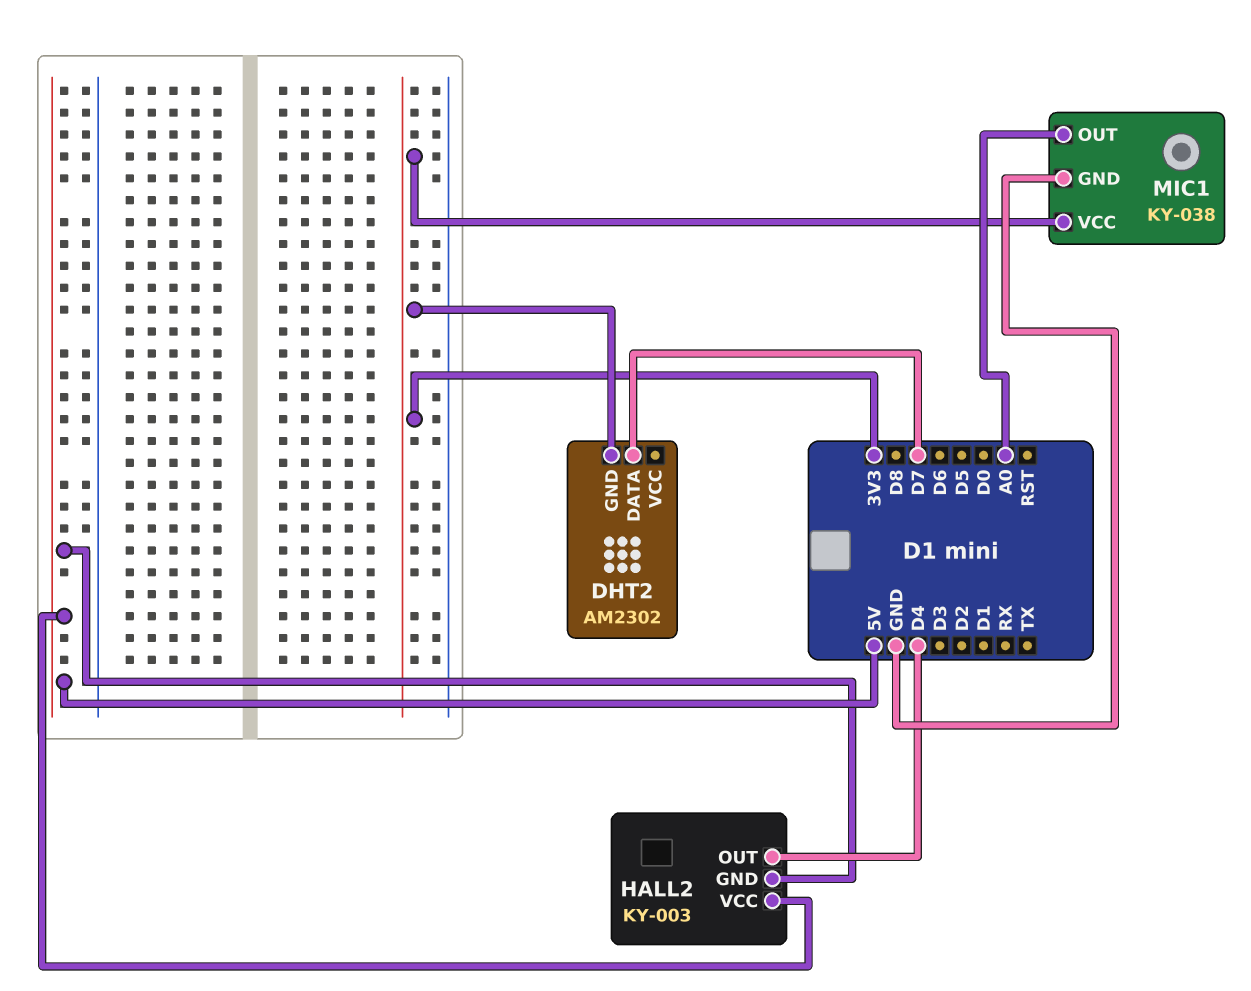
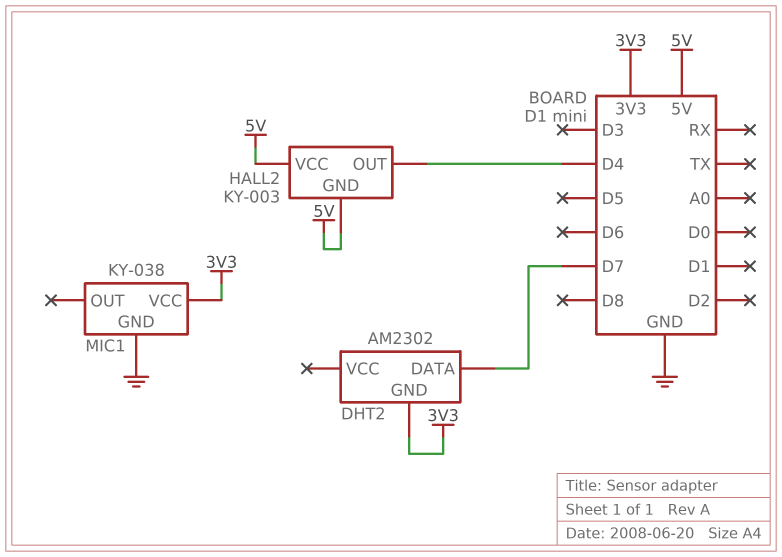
MIC1 pin OUT: A0 -> none

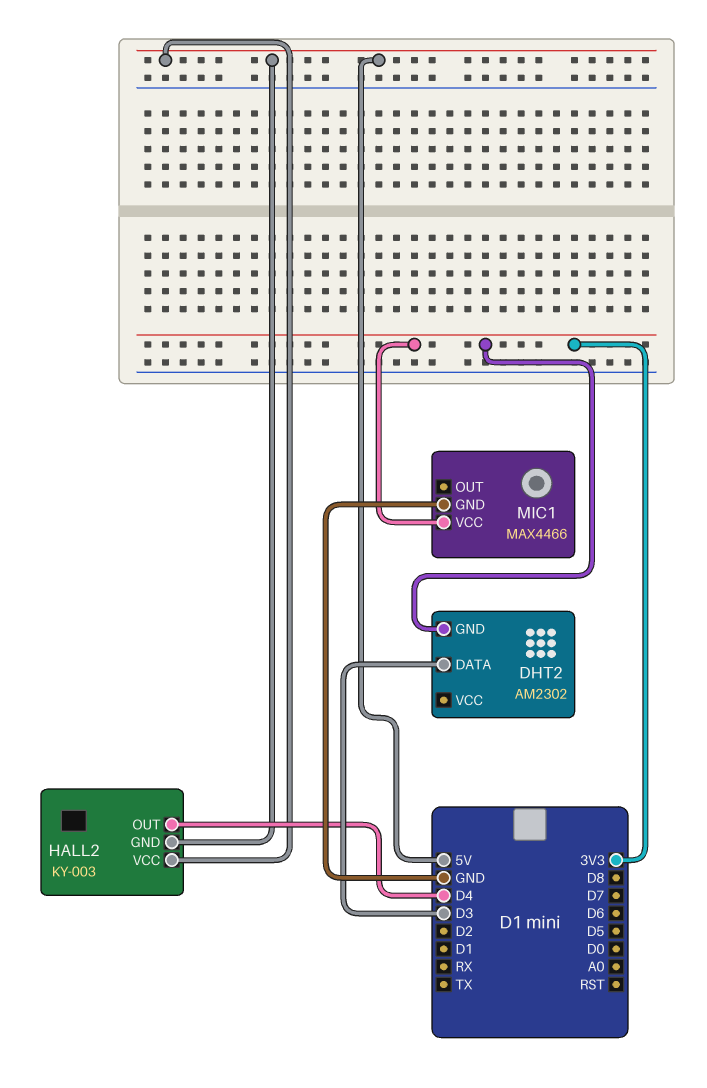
DHT2 pin DATA: D7 -> D3
MIC1: KY-038 -> MAX4466

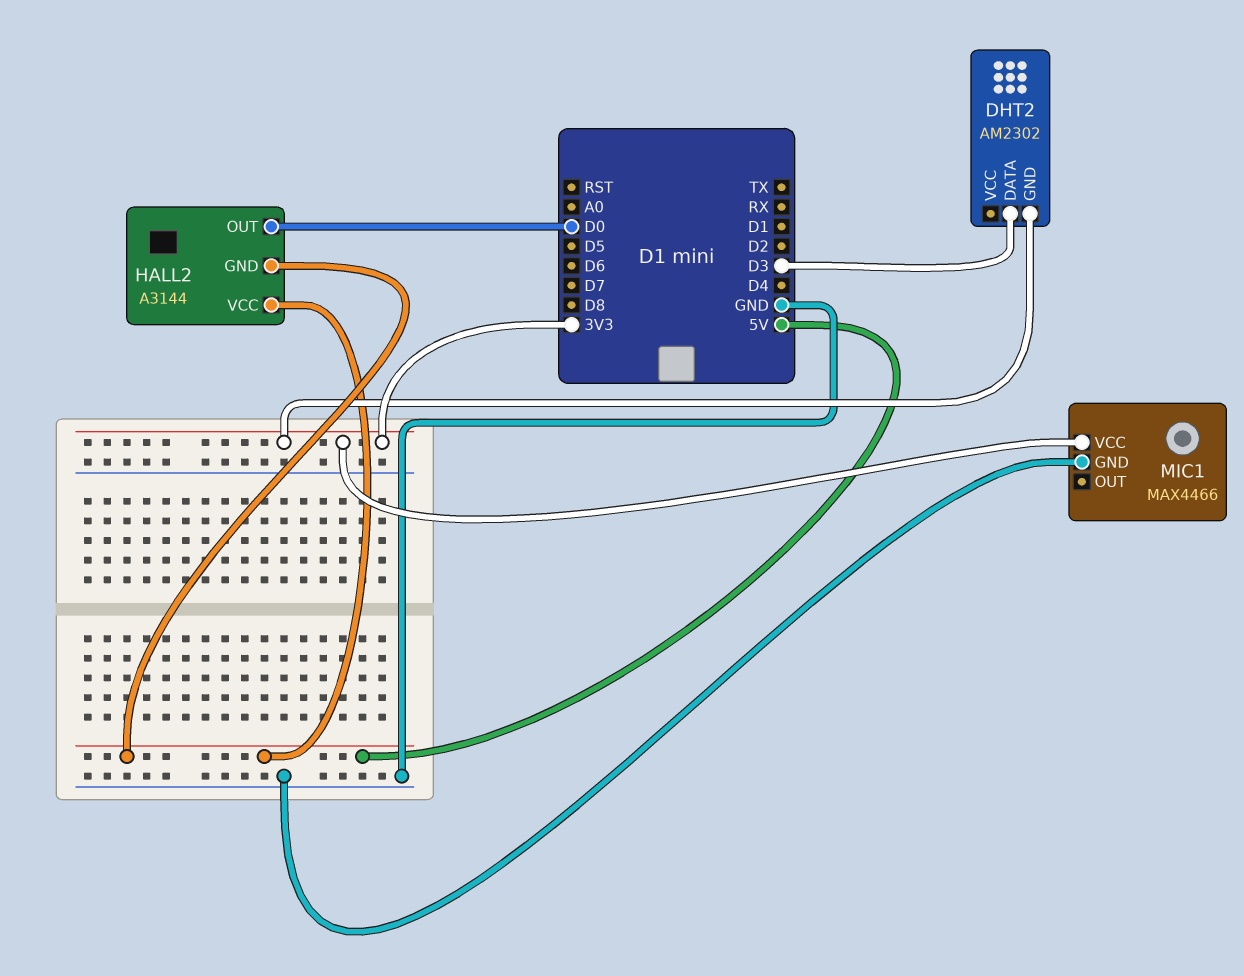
HALL2: KY-003 -> A3144
HALL2 pin OUT: D4 -> D0

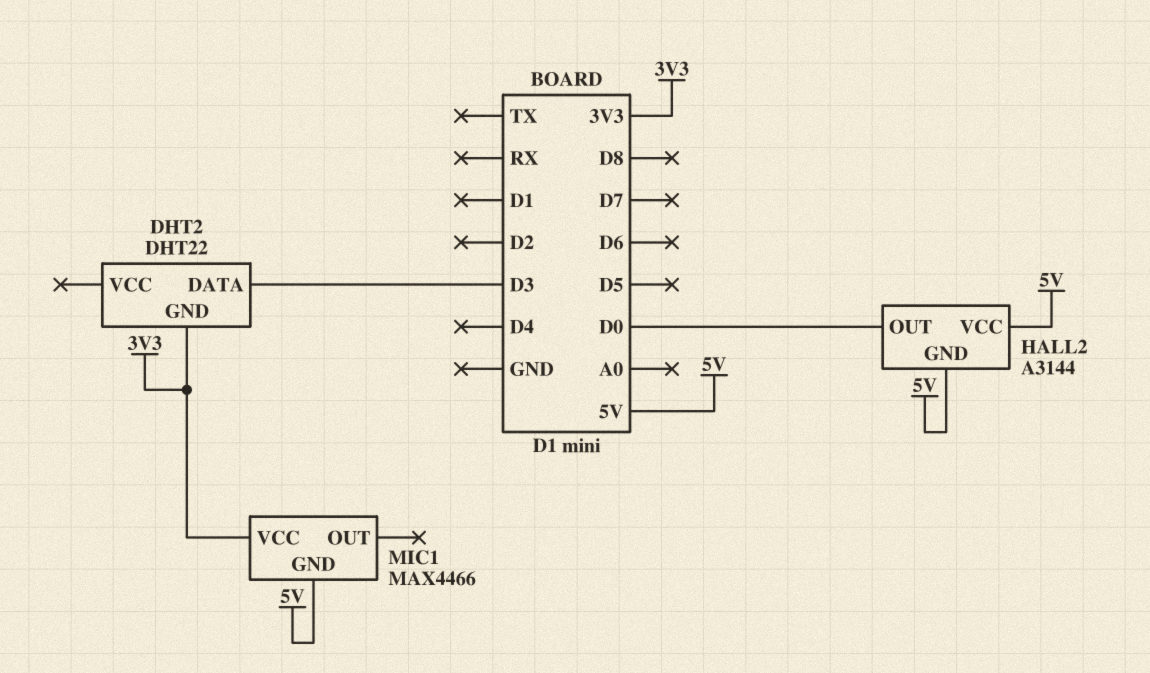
DHT2: AM2302 -> DHT22
MIC1 pin GND: GND -> 5V

